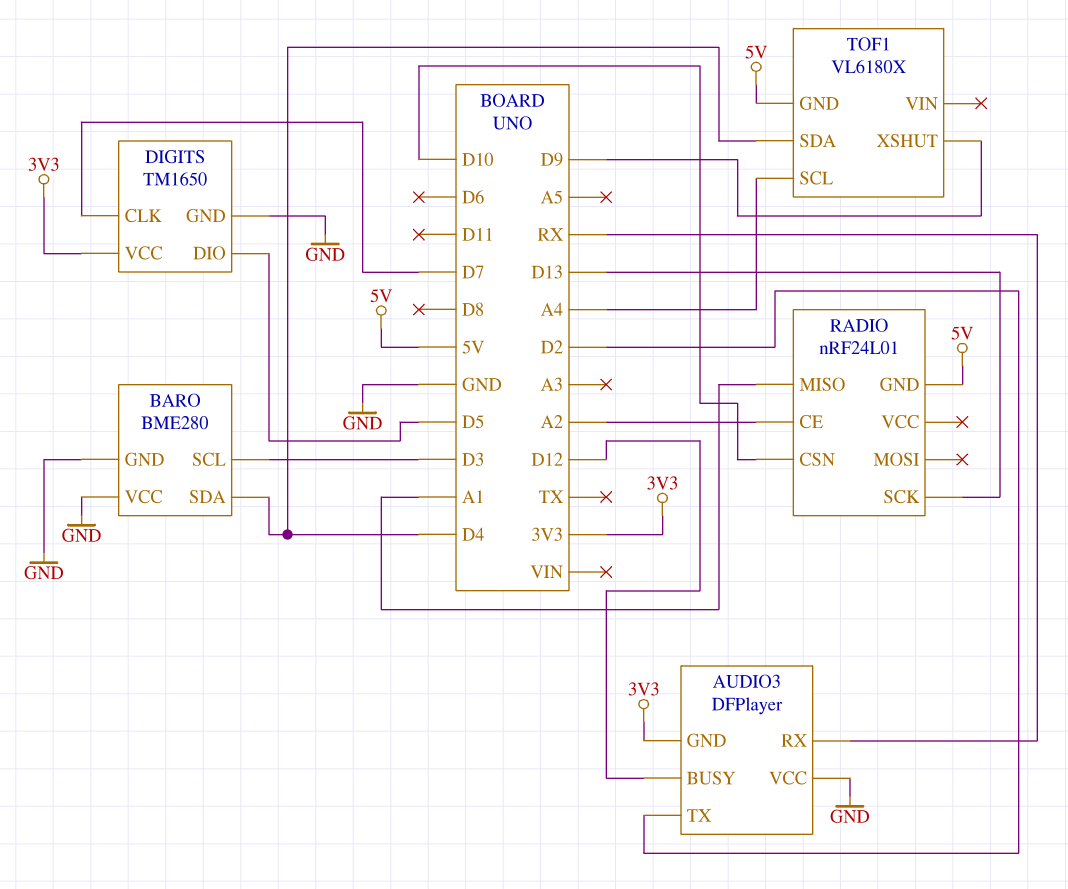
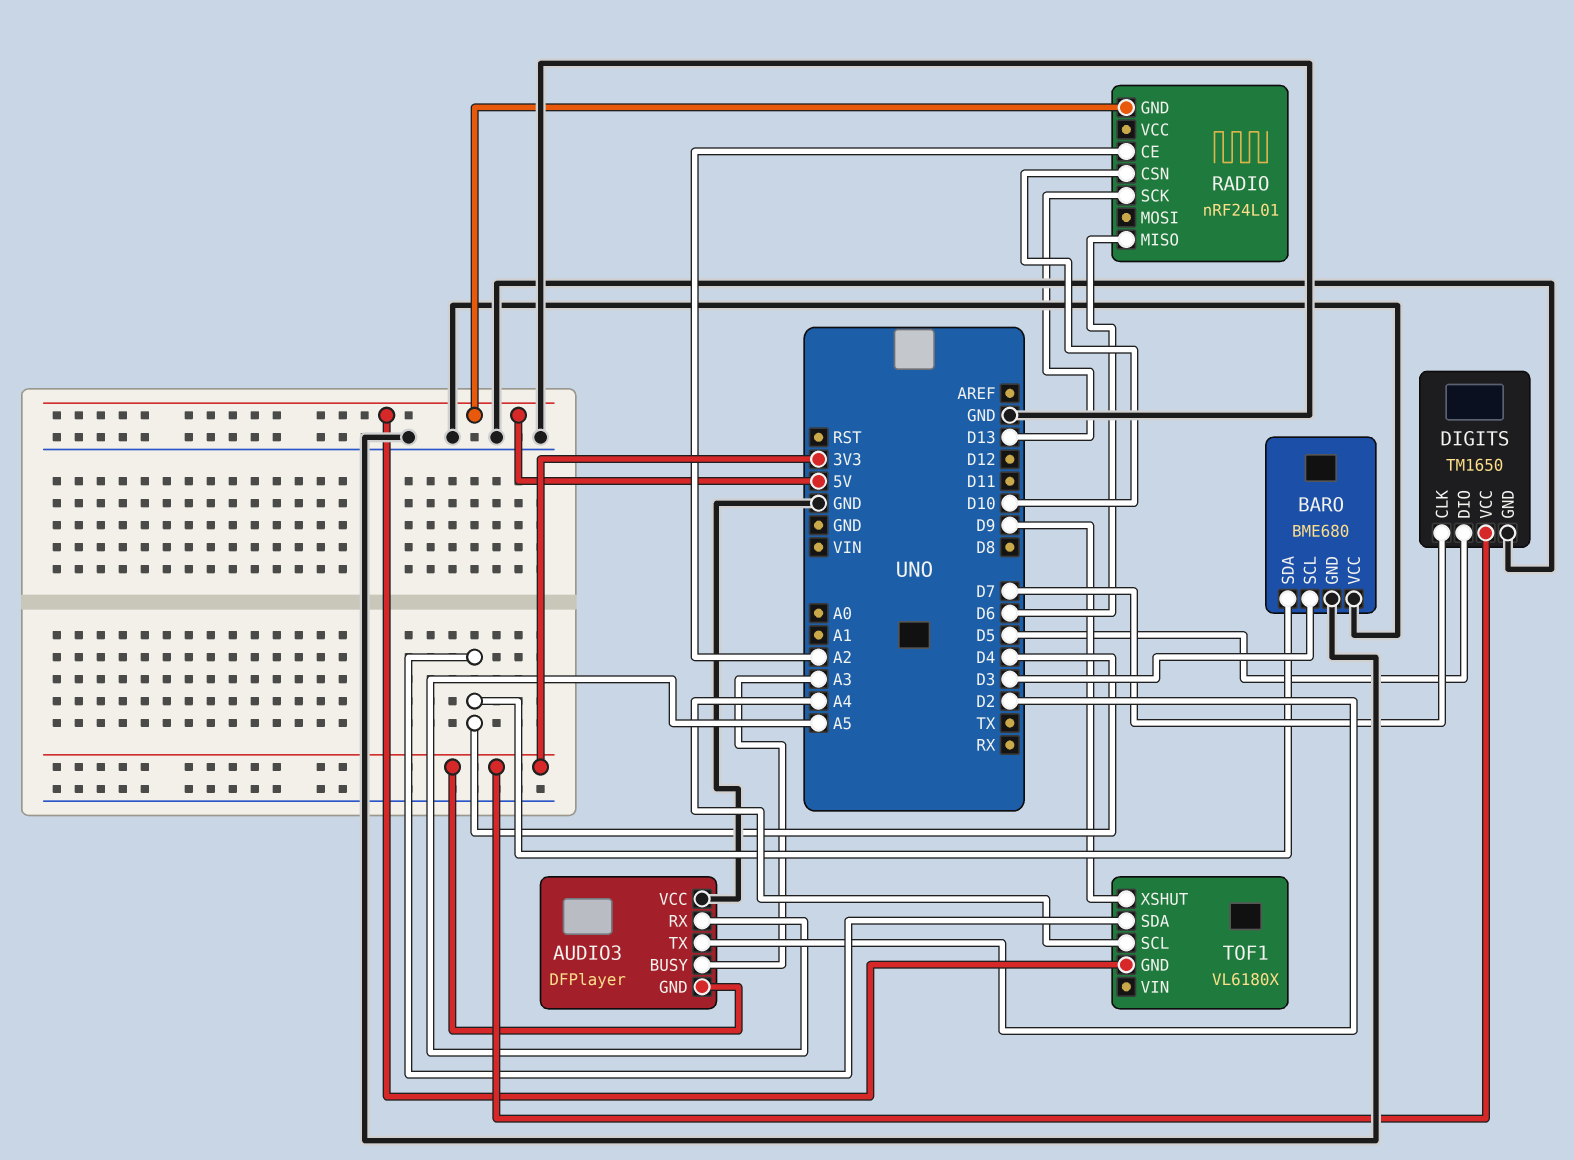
AUDIO3 pin BUSY: D12 -> A3
AUDIO3 pin RX: RX -> A5
BARO: BME280 -> BME680
RADIO pin MISO: A1 -> D6

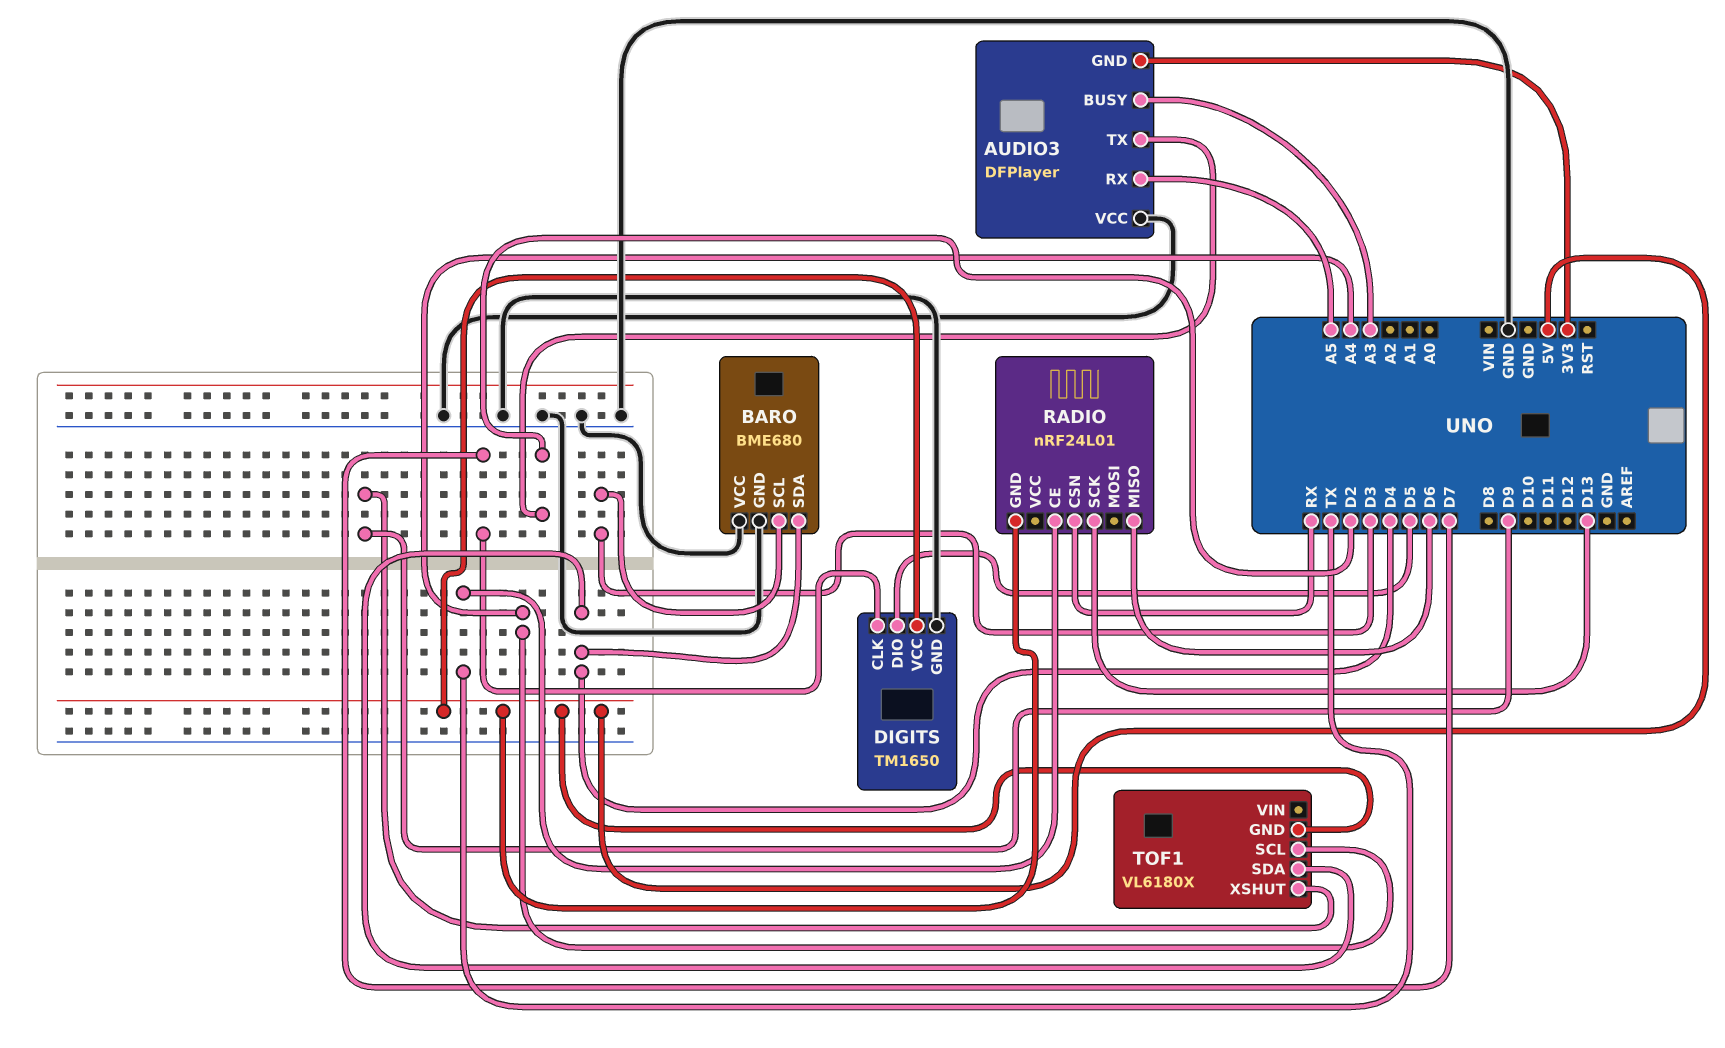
DIGITS pin VCC: 3V3 -> 5V
RADIO pin CE: A2 -> TX
RADIO pin CSN: D10 -> RX

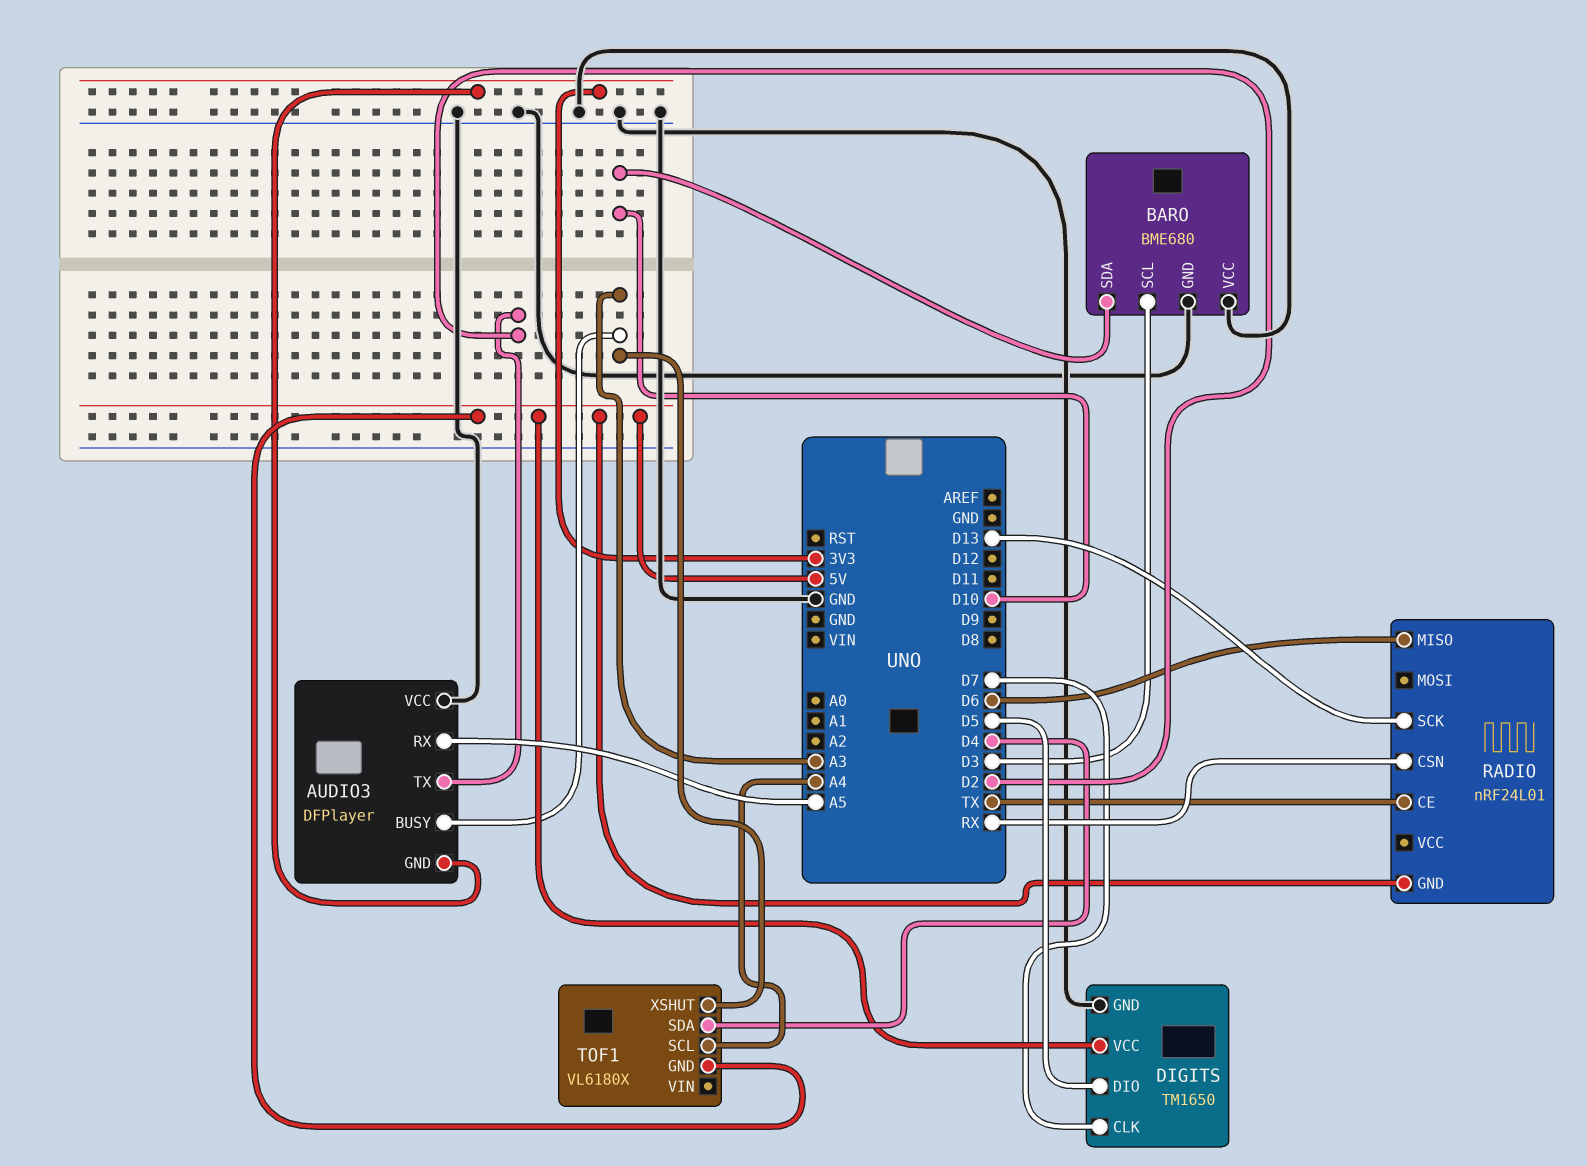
BARO pin SDA: D4 -> D10
TOF1 pin XSHUT: D9 -> A3

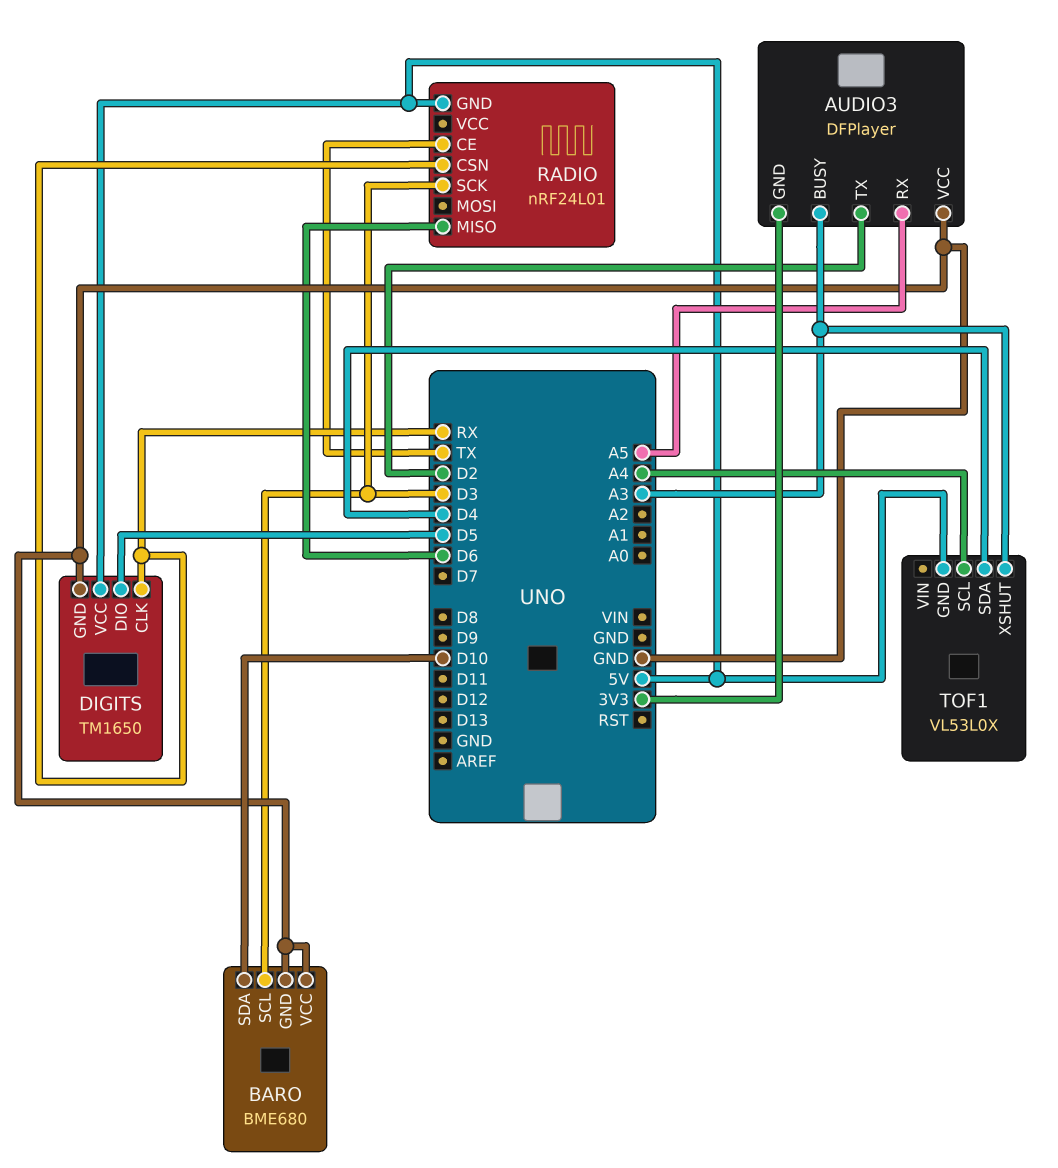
DIGITS pin CLK: D7 -> RX
RADIO pin SCK: D13 -> D3
TOF1: VL6180X -> VL53L0X

